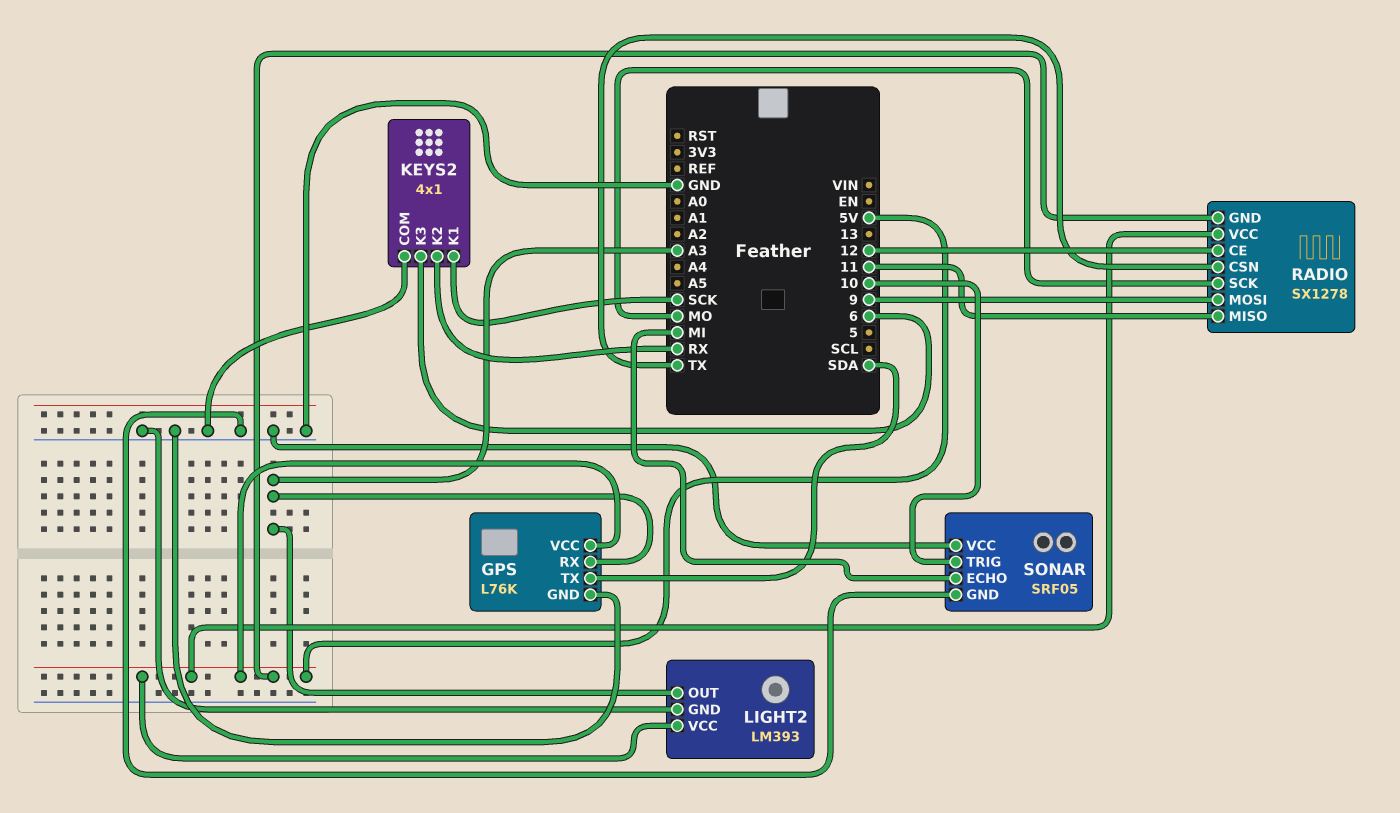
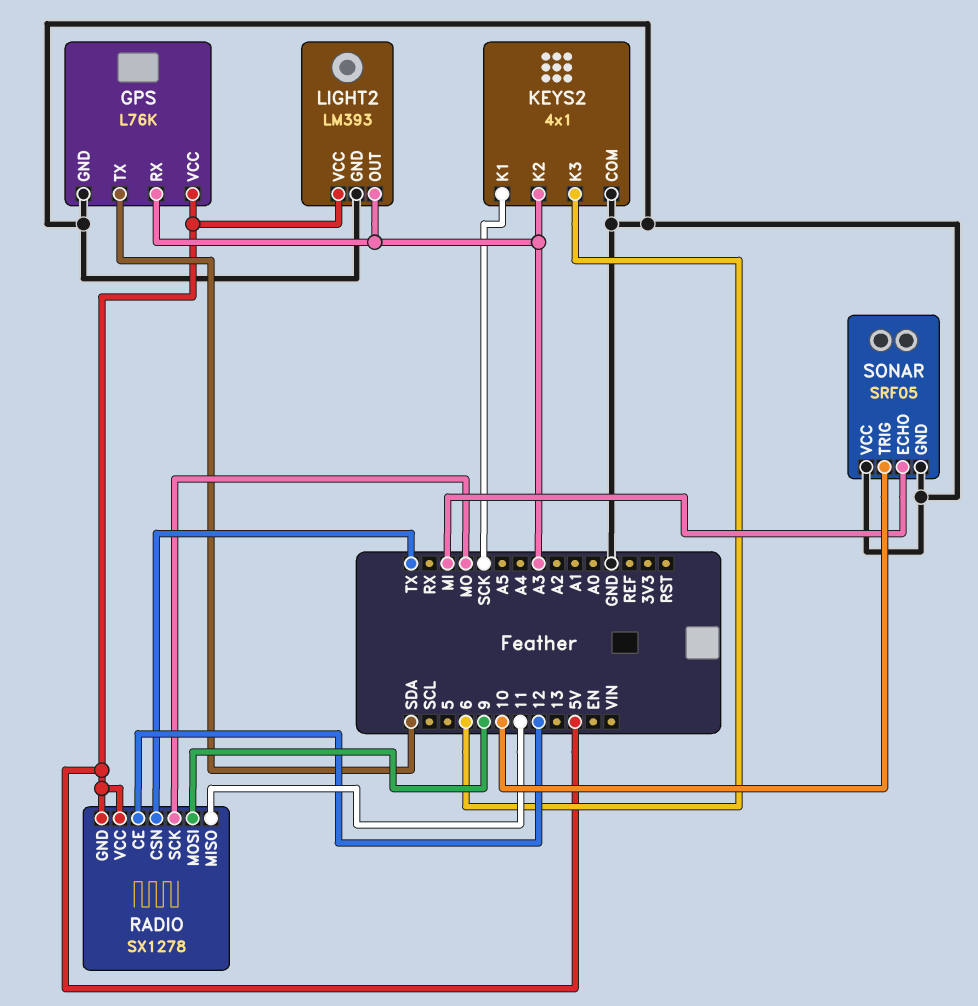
KEYS2 pin K2: RX -> A3

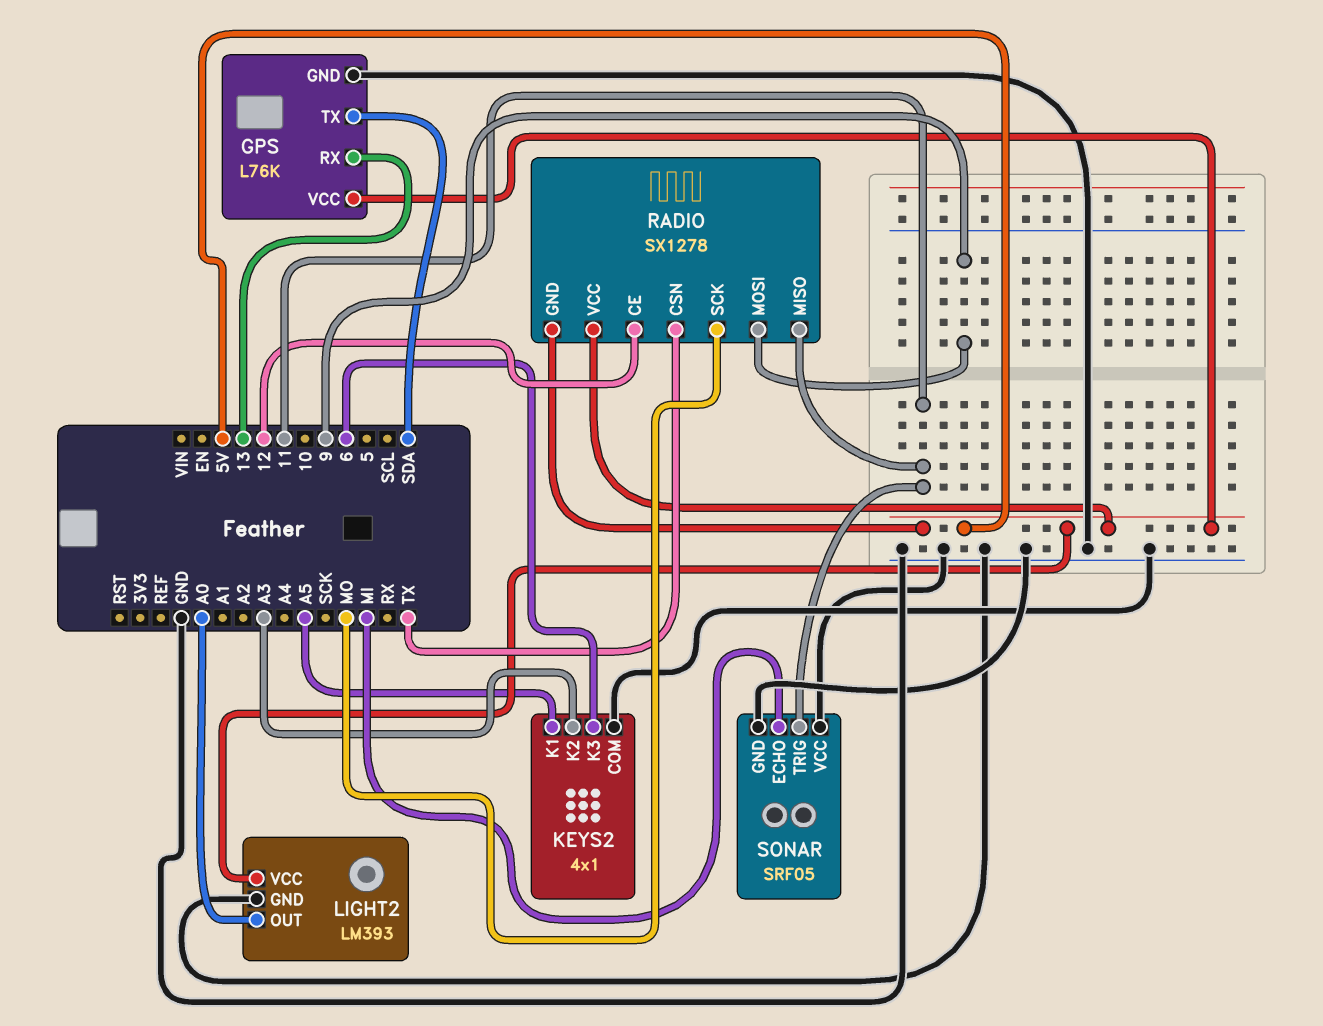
GPS pin RX: A3 -> 13
KEYS2 pin K1: SCK -> A5
LIGHT2 pin OUT: A3 -> A0
SONAR pin TRIG: 10 -> 11

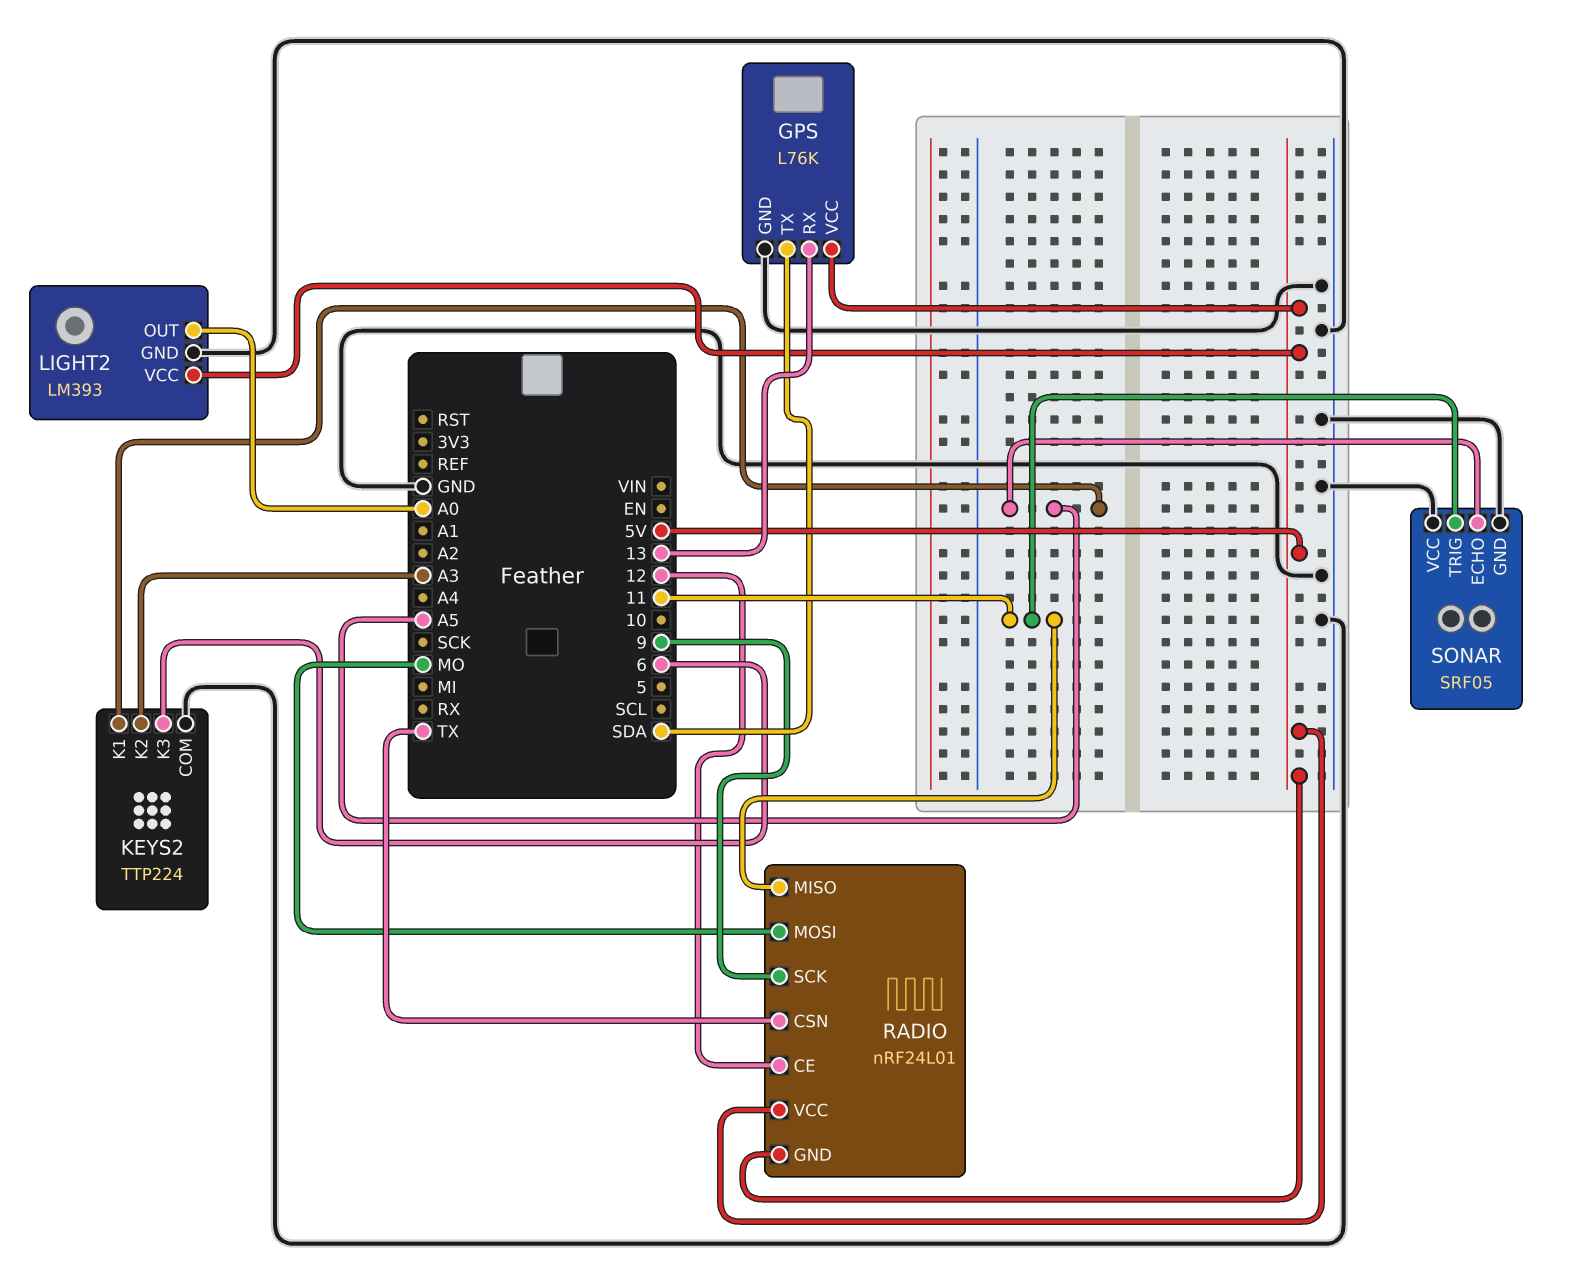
KEYS2: 4x1 -> TTP224
RADIO: SX1278 -> nRF24L01
RADIO pin MOSI: 9 -> MO
RADIO pin SCK: MO -> 9
SONAR pin ECHO: MI -> A5

